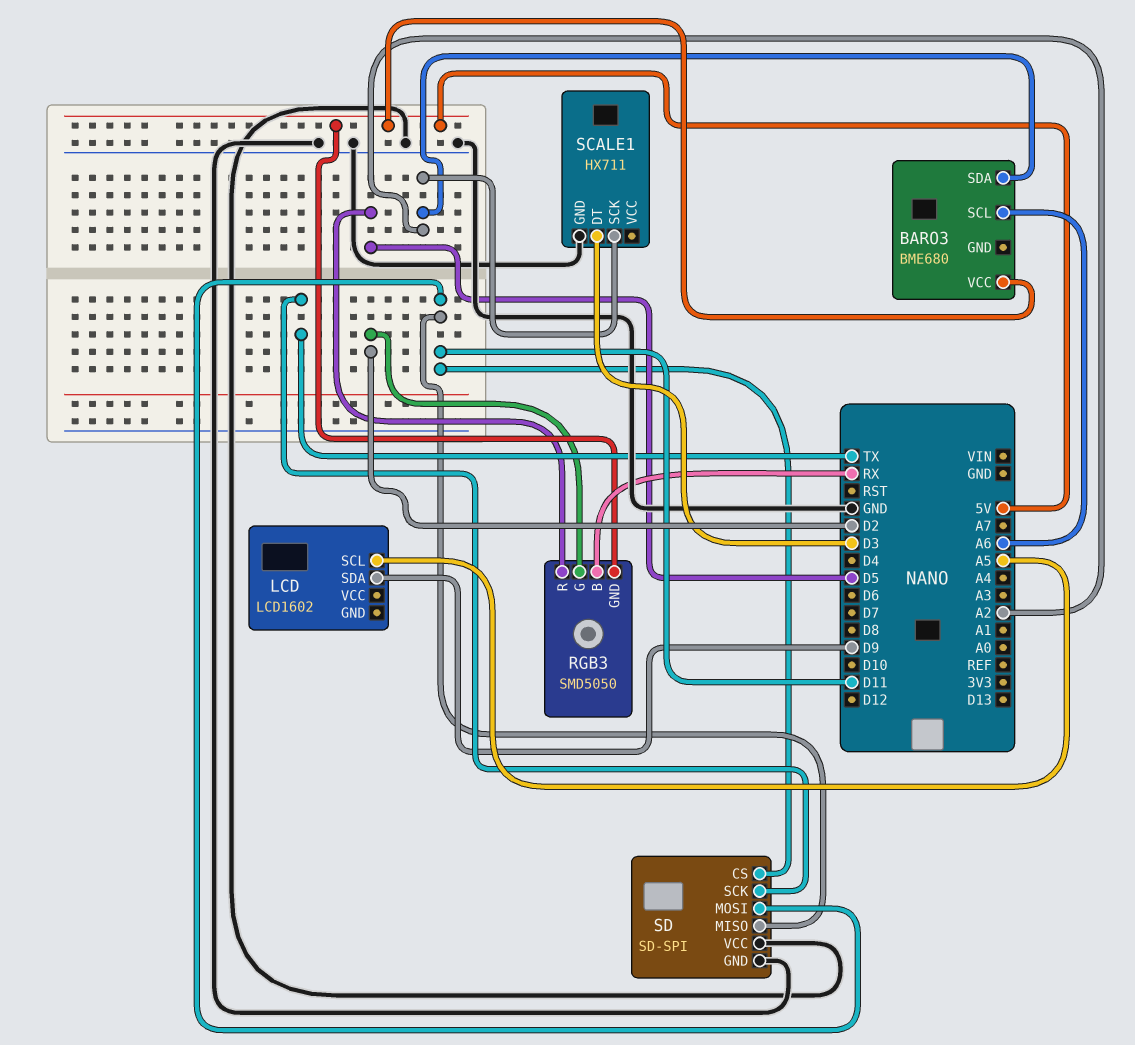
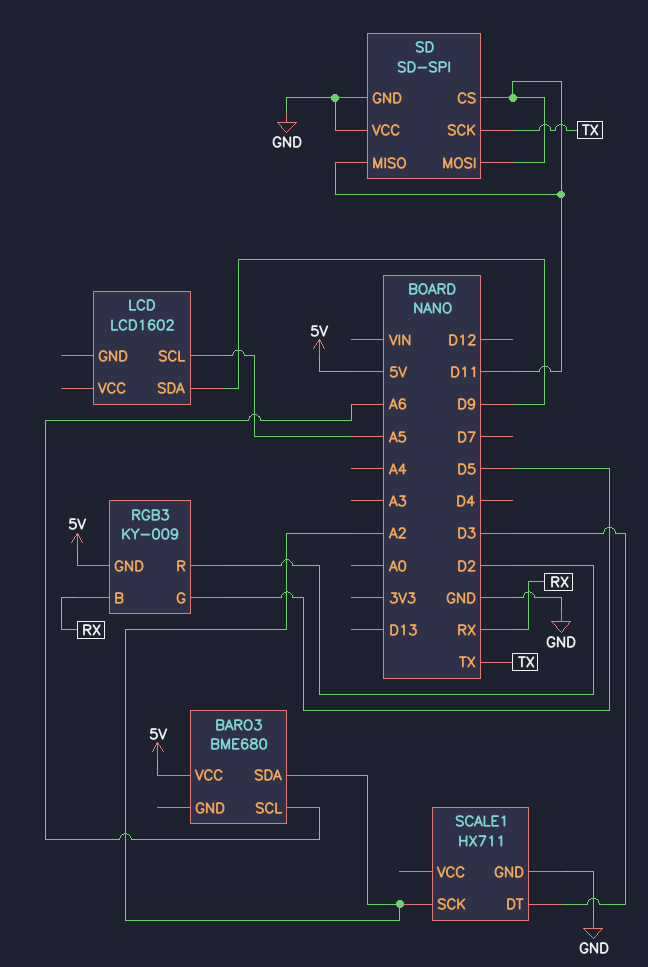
RGB3: SMD5050 -> KY-009
RGB3 pin G: D2 -> D5
RGB3 pin R: D5 -> D2

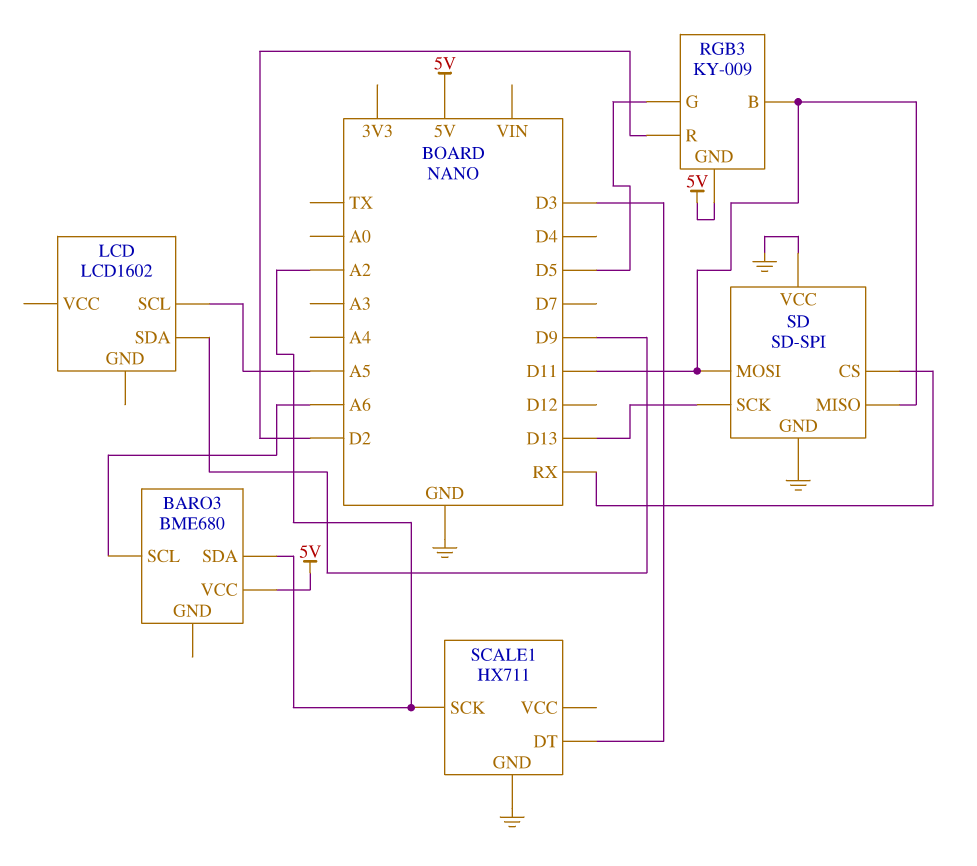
RGB3 pin B: RX -> D11
SD pin CS: D11 -> RX
SD pin SCK: TX -> D13

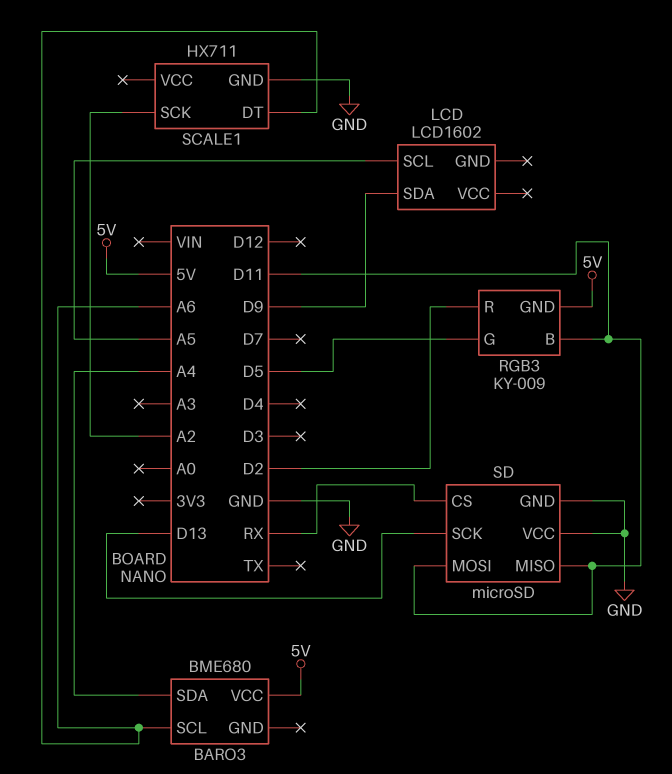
BARO3 pin SDA: A2 -> A4
SCALE1 pin DT: D3 -> A6
SD: SD-SPI -> microSD

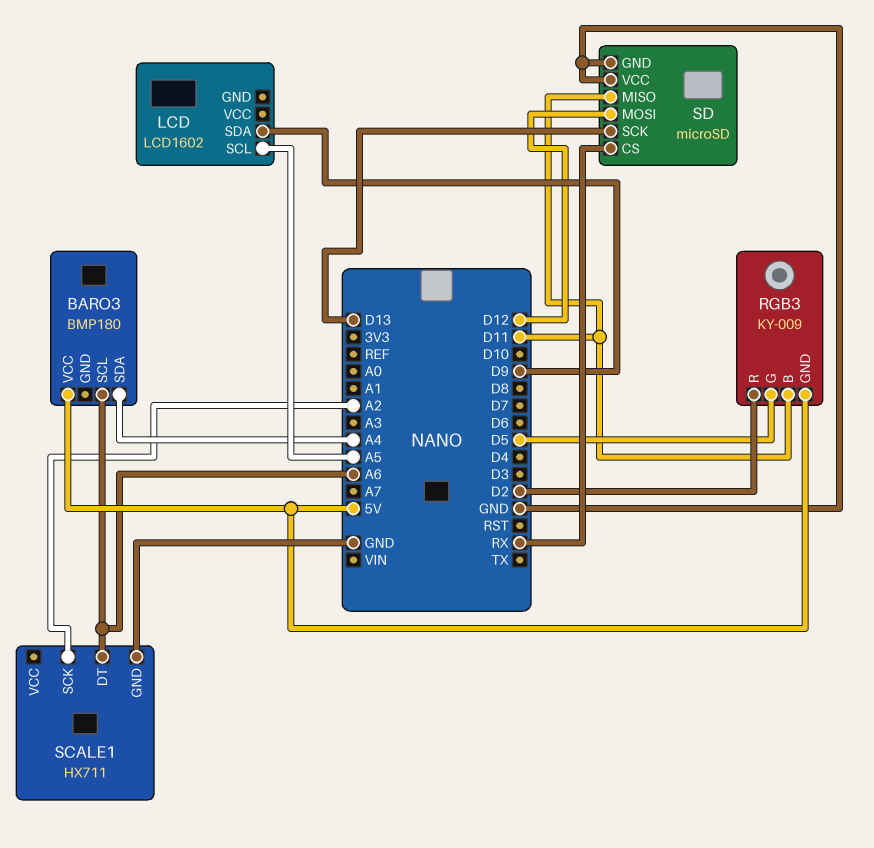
BARO3: BME680 -> BMP180
SD pin MOSI: D11 -> D12

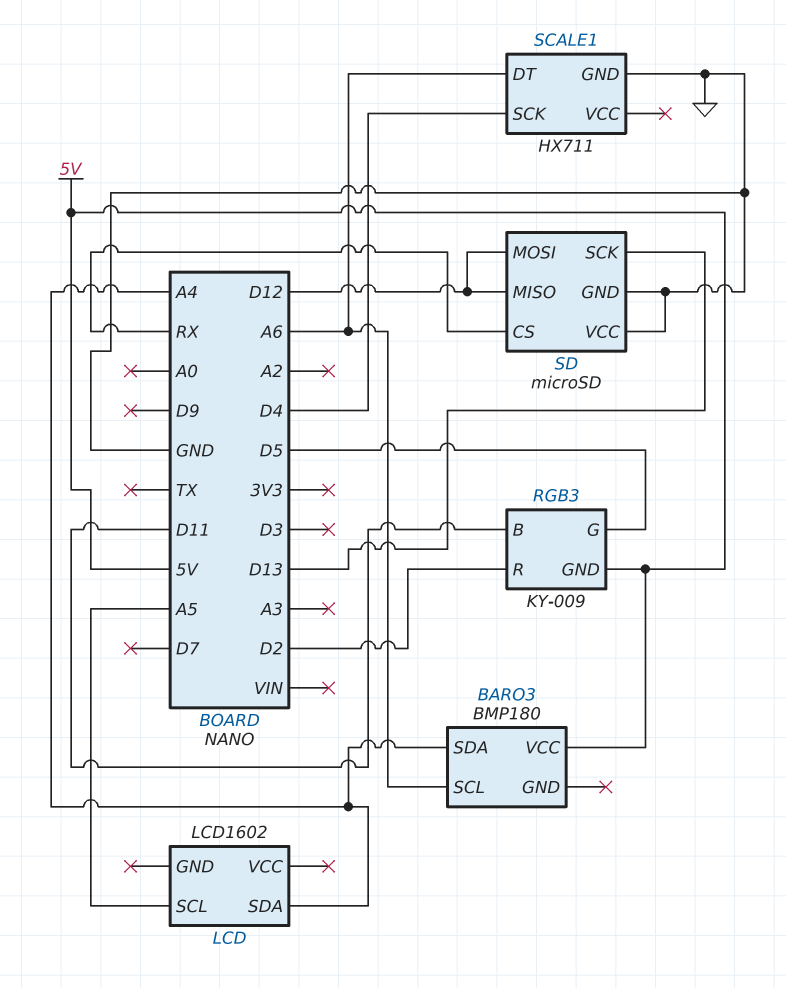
LCD pin SDA: D9 -> A4
SCALE1 pin SCK: A2 -> D4
SD pin MISO: D11 -> D12

